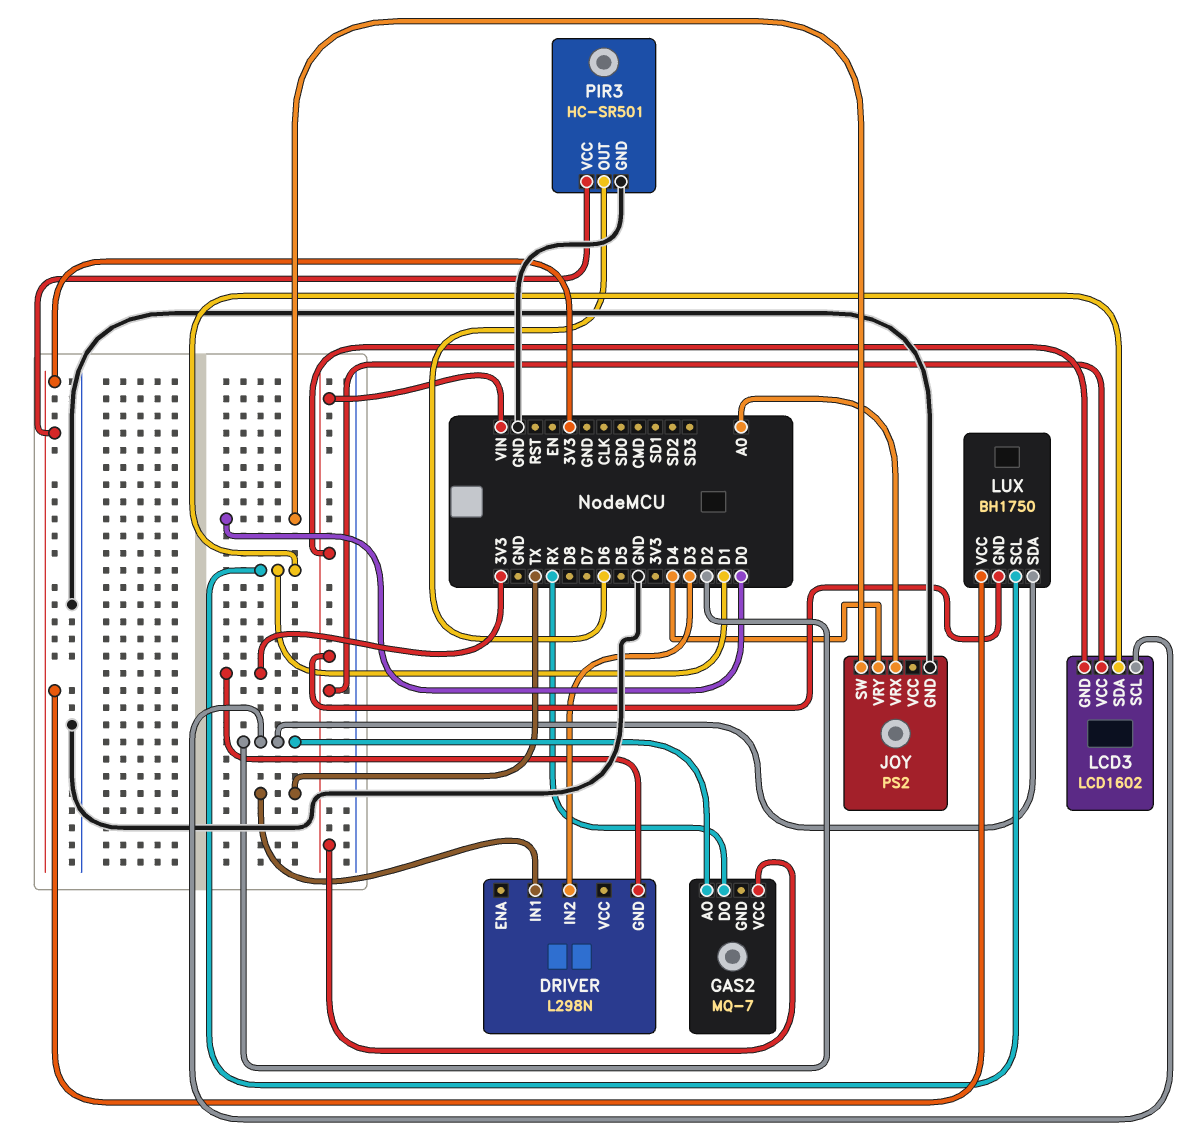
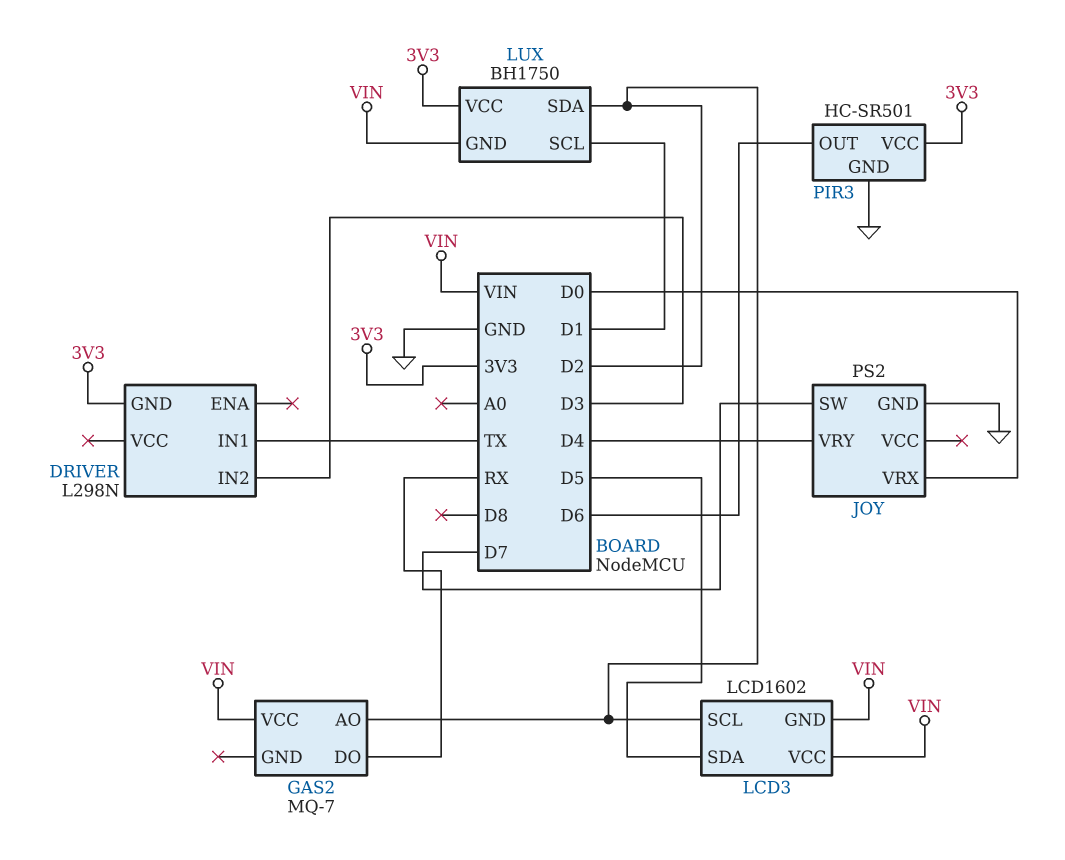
JOY pin SW: D0 -> D7
JOY pin VRX: A0 -> D0
LCD3 pin SDA: D1 -> D5

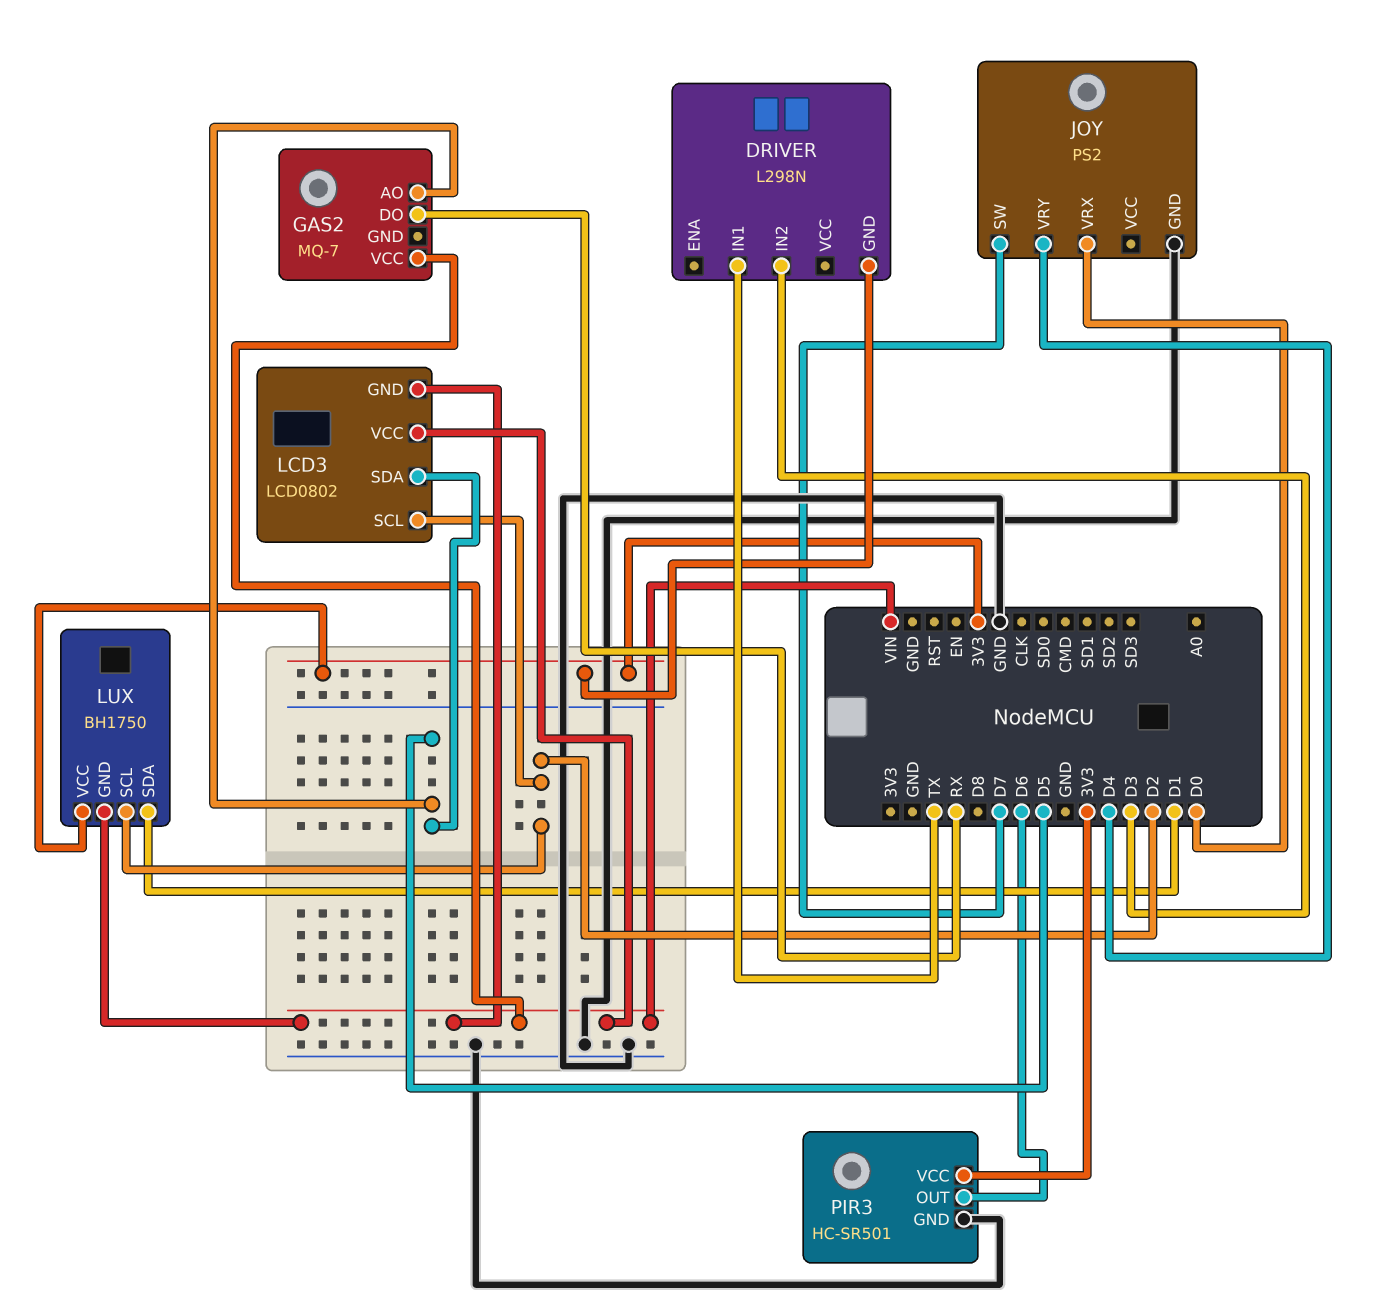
GAS2 pin AO: D2 -> D5
LCD3: LCD1602 -> LCD0802
LUX pin SCL: D1 -> D2
LUX pin SDA: D2 -> D1

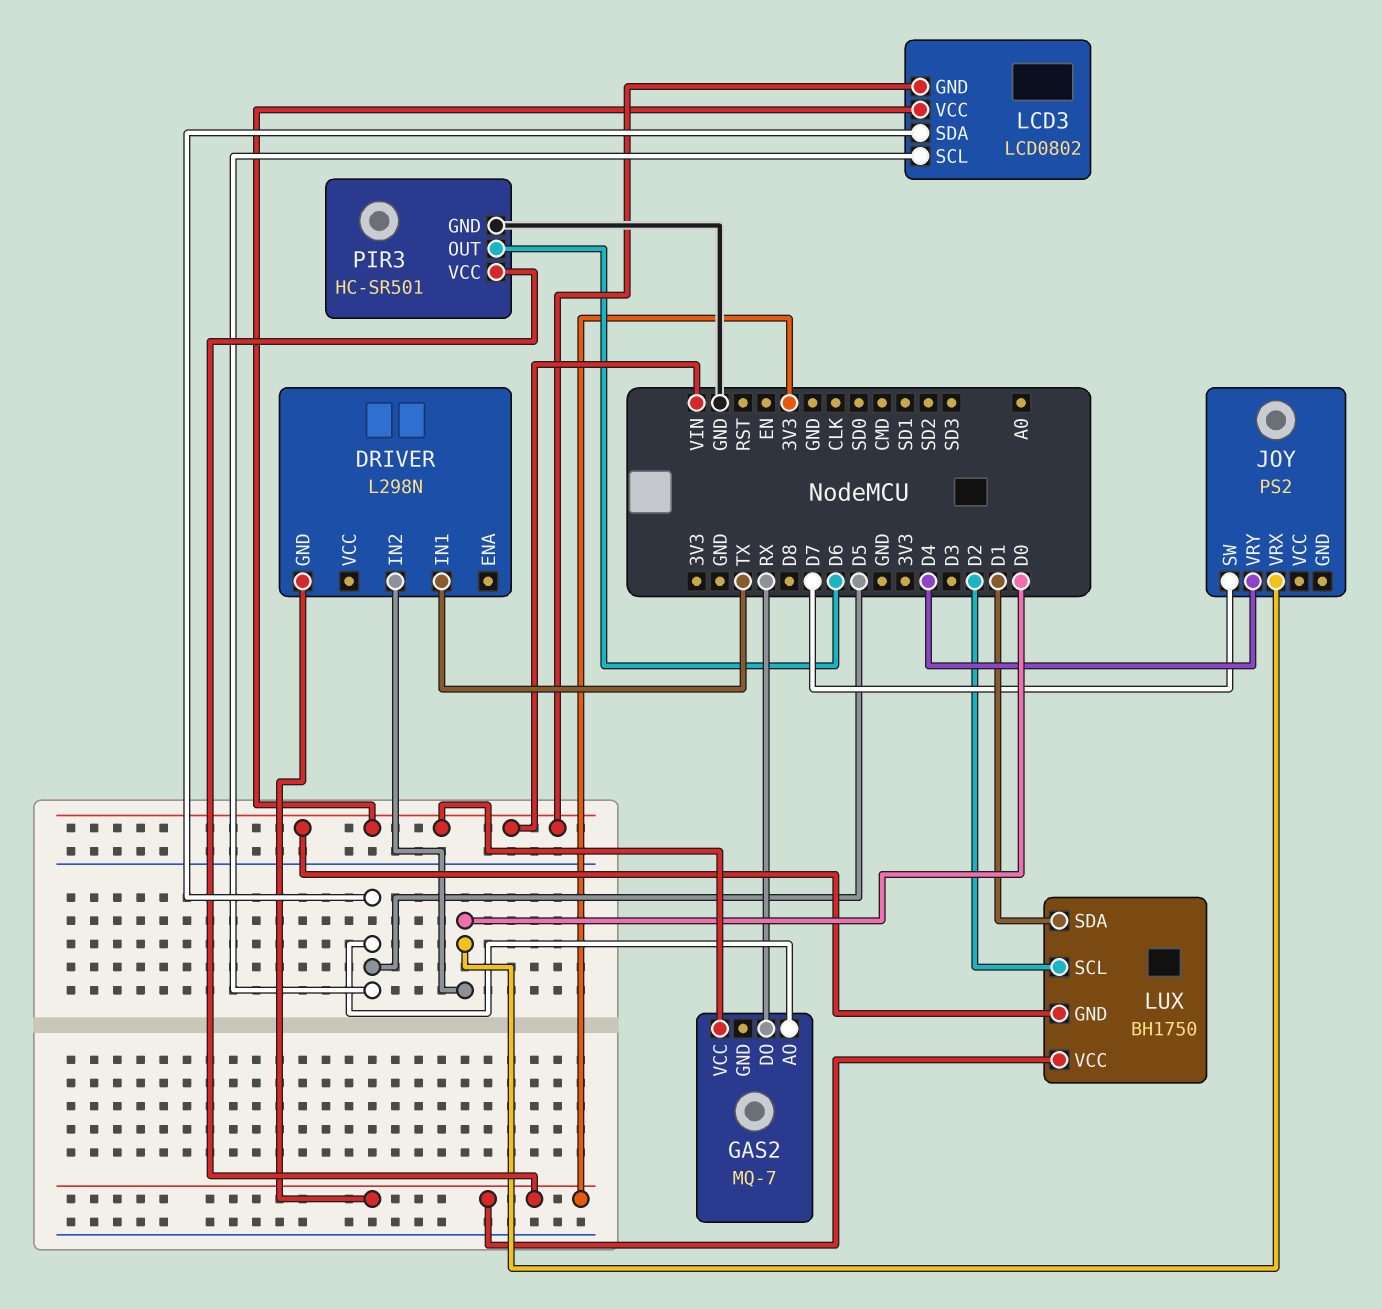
DRIVER pin IN2: D3 -> D0
JOY pin GND: GND -> none
LCD3 pin SCL: D2 -> D5

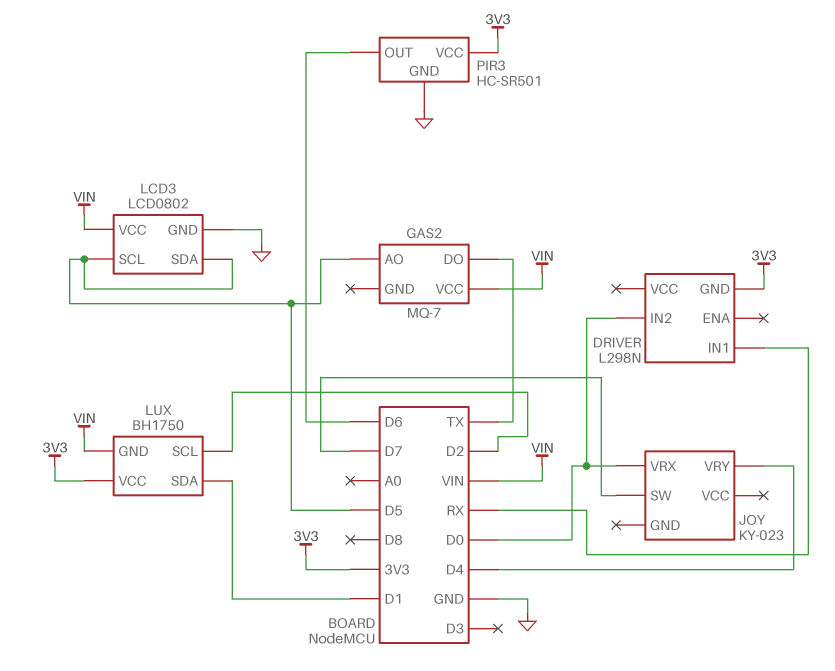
DRIVER pin IN1: TX -> RX
GAS2 pin DO: RX -> TX
JOY: PS2 -> KY-023
LCD3 pin GND: VIN -> GND

